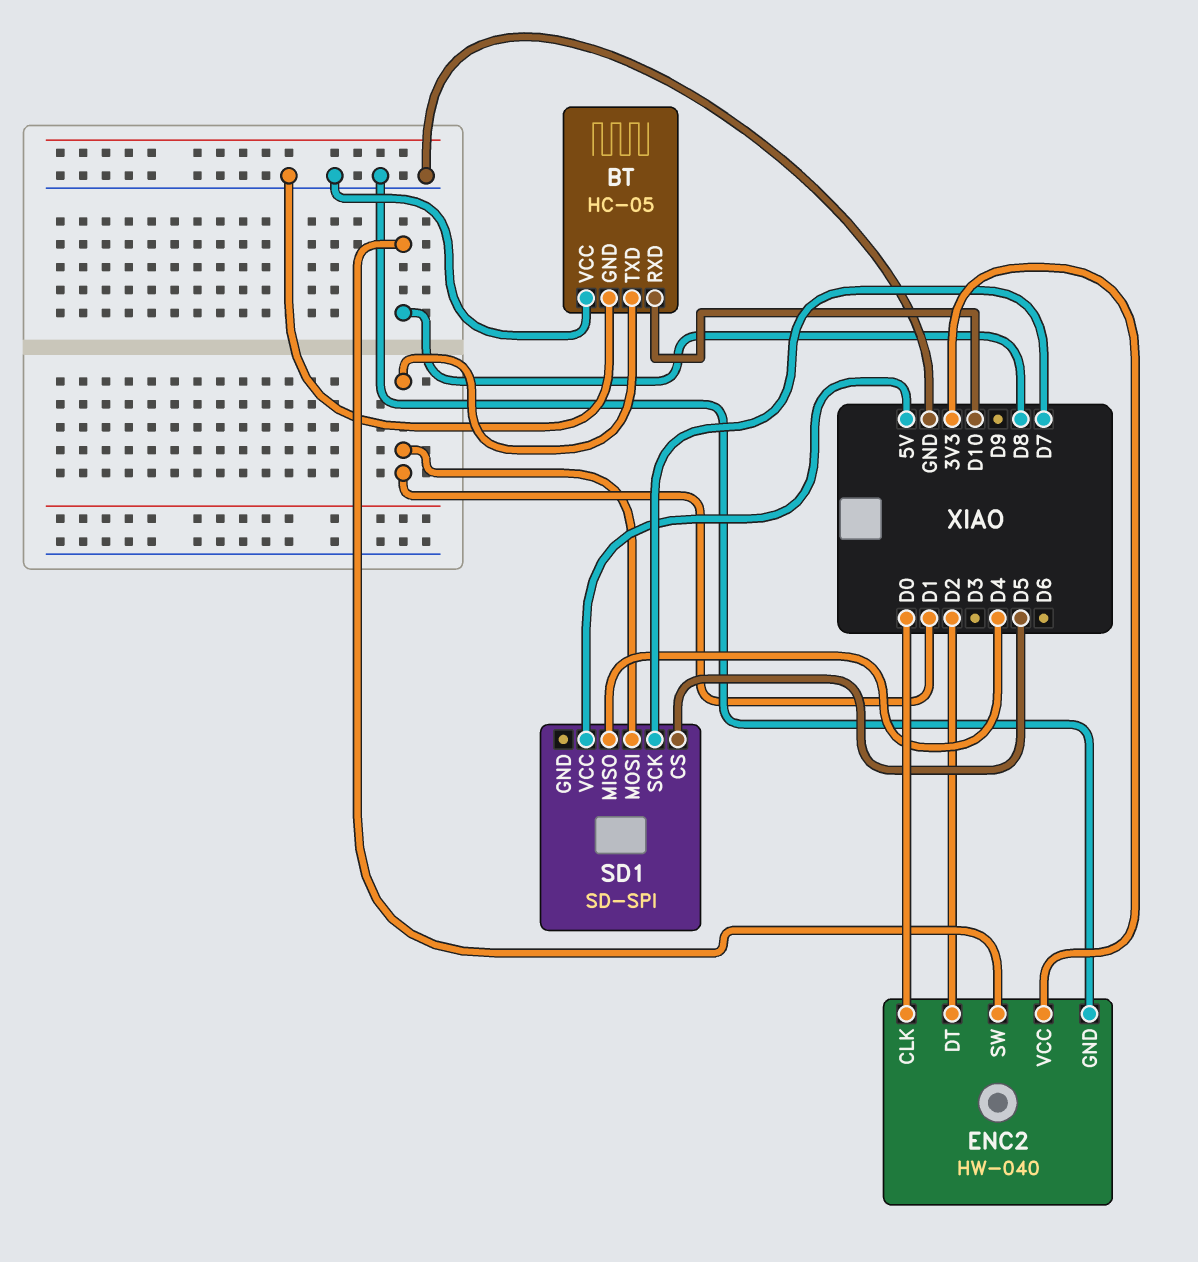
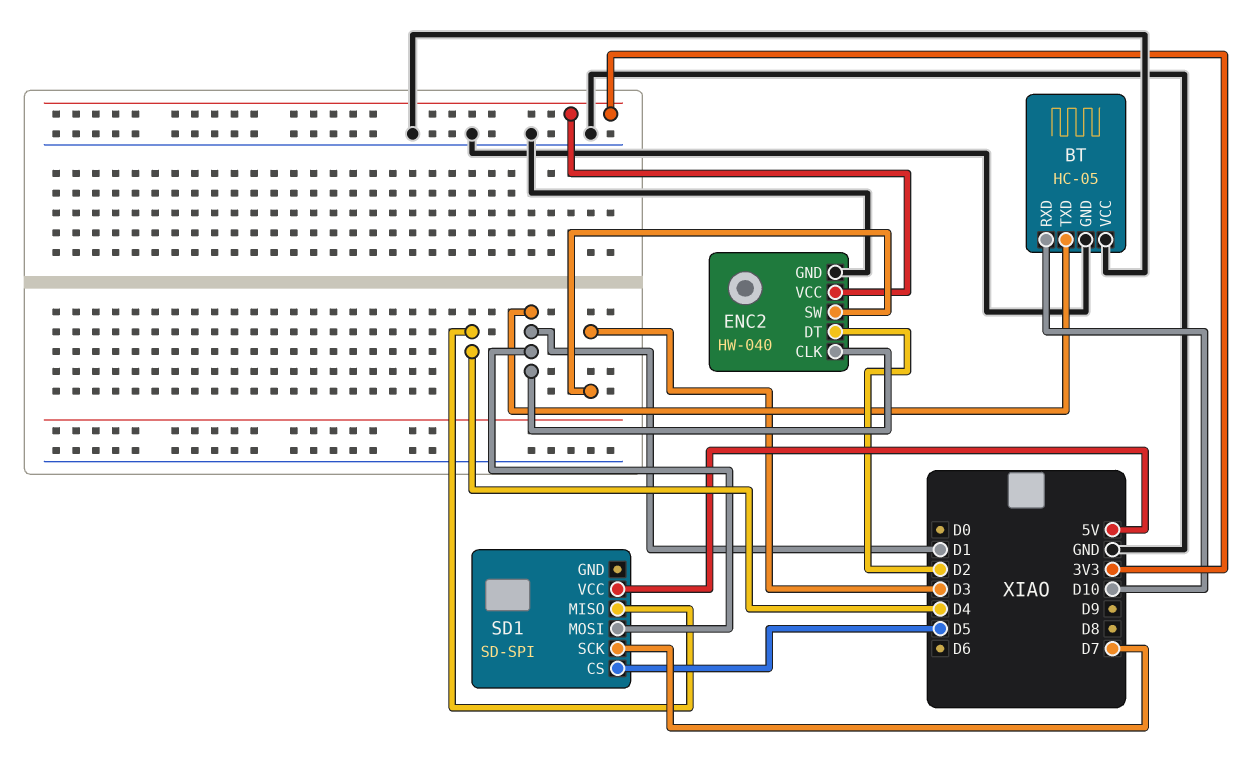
ENC2 pin CLK: D0 -> D1
ENC2 pin SW: D8 -> D3

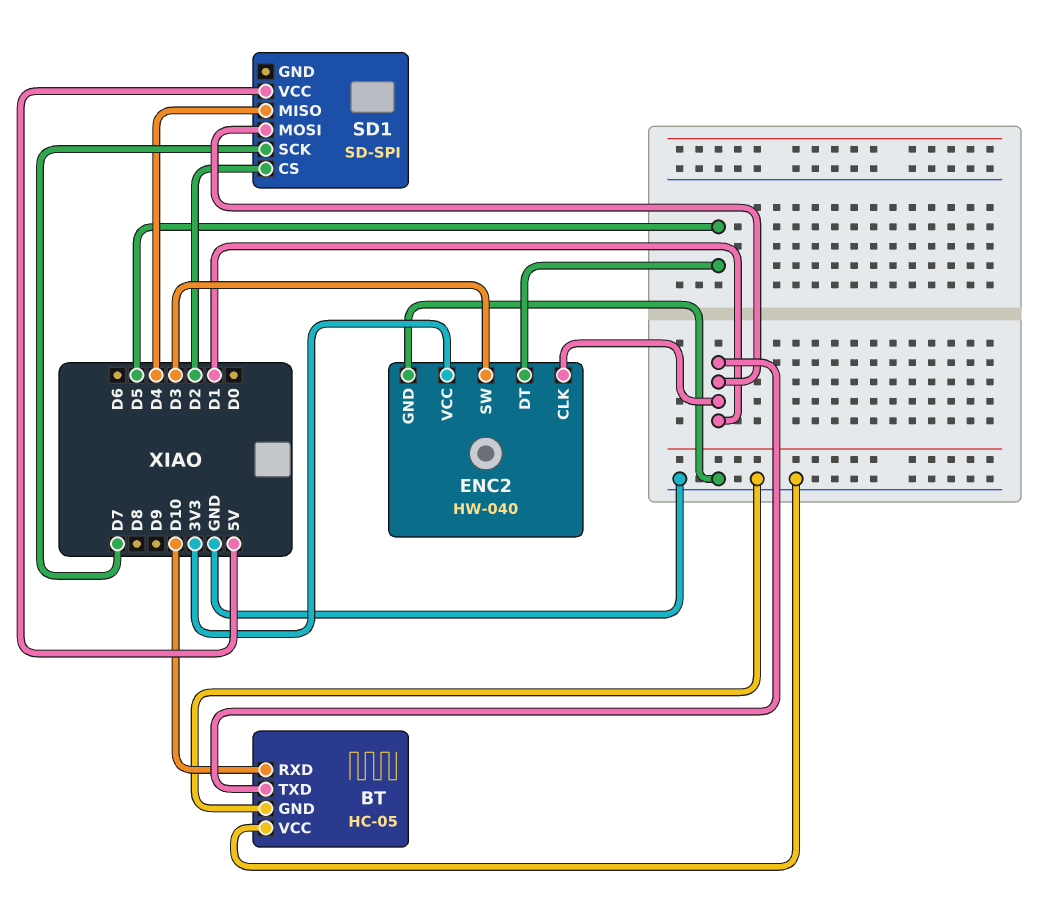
ENC2 pin DT: D2 -> D5
SD1 pin CS: D5 -> D2

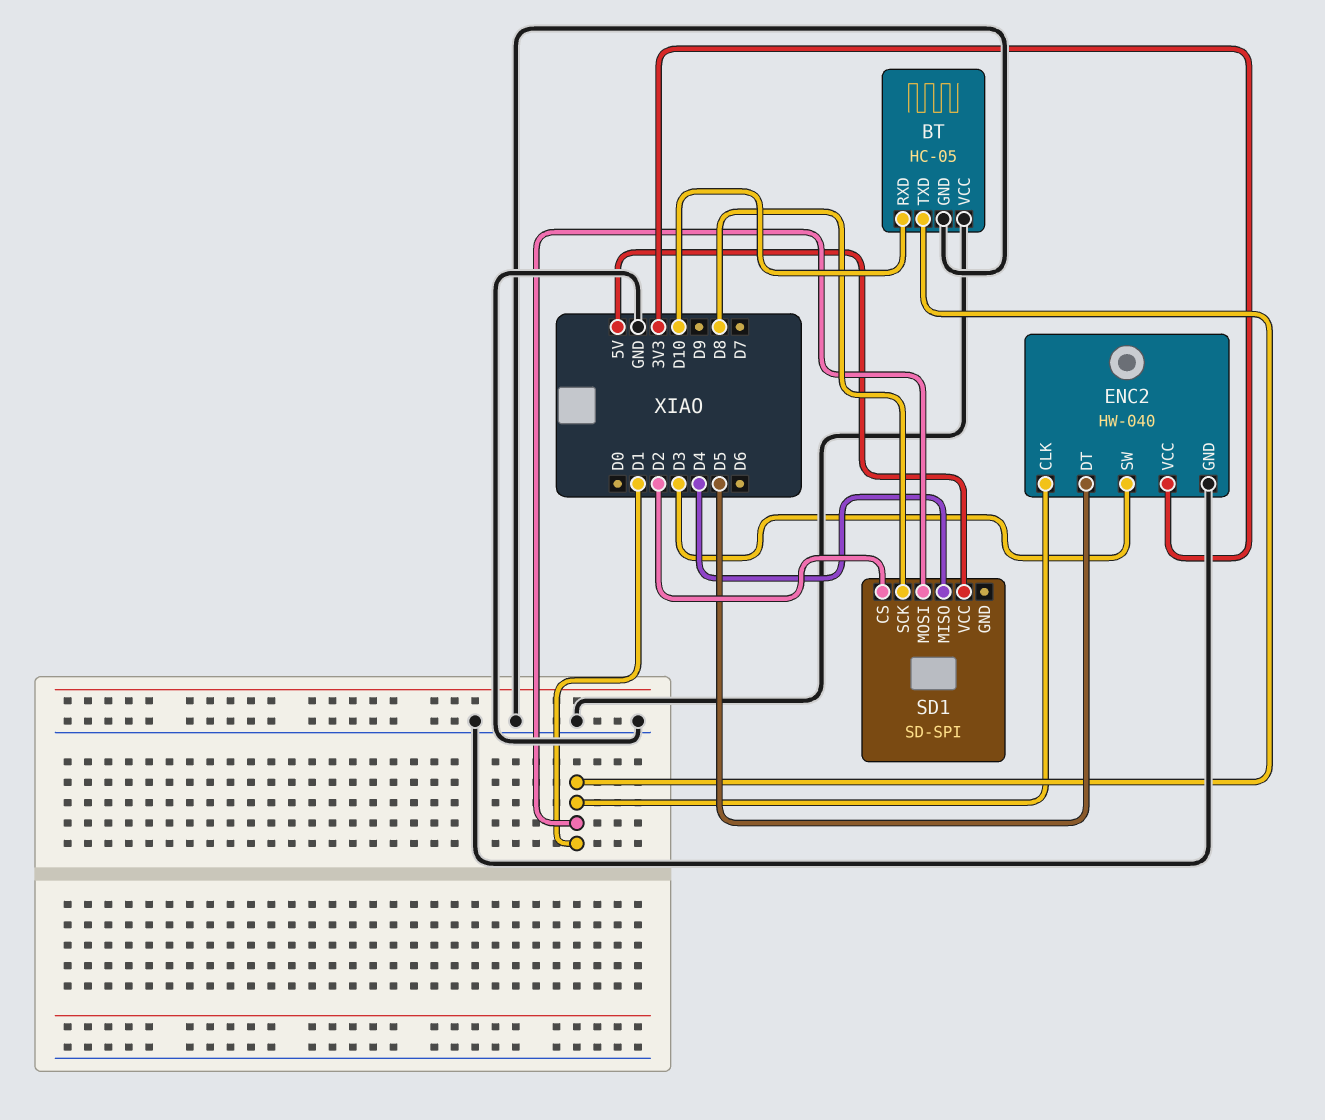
SD1 pin SCK: D7 -> D8

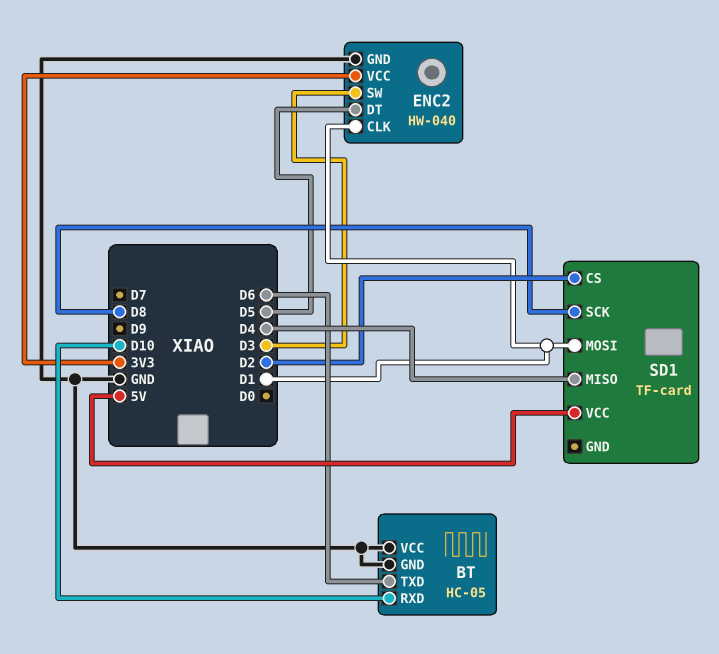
BT pin TXD: D1 -> D6
SD1: SD-SPI -> TF-card

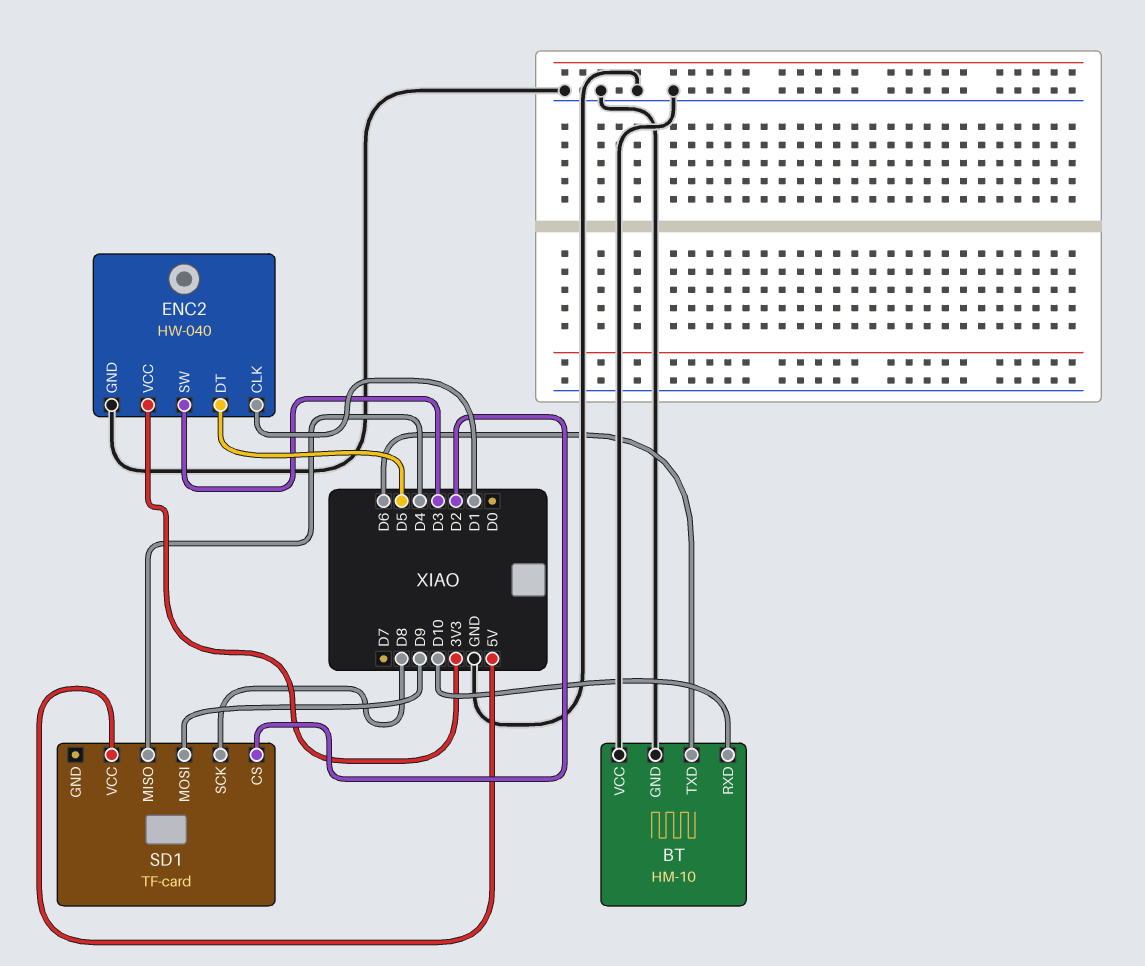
BT: HC-05 -> HM-10
SD1 pin MOSI: D1 -> D9

